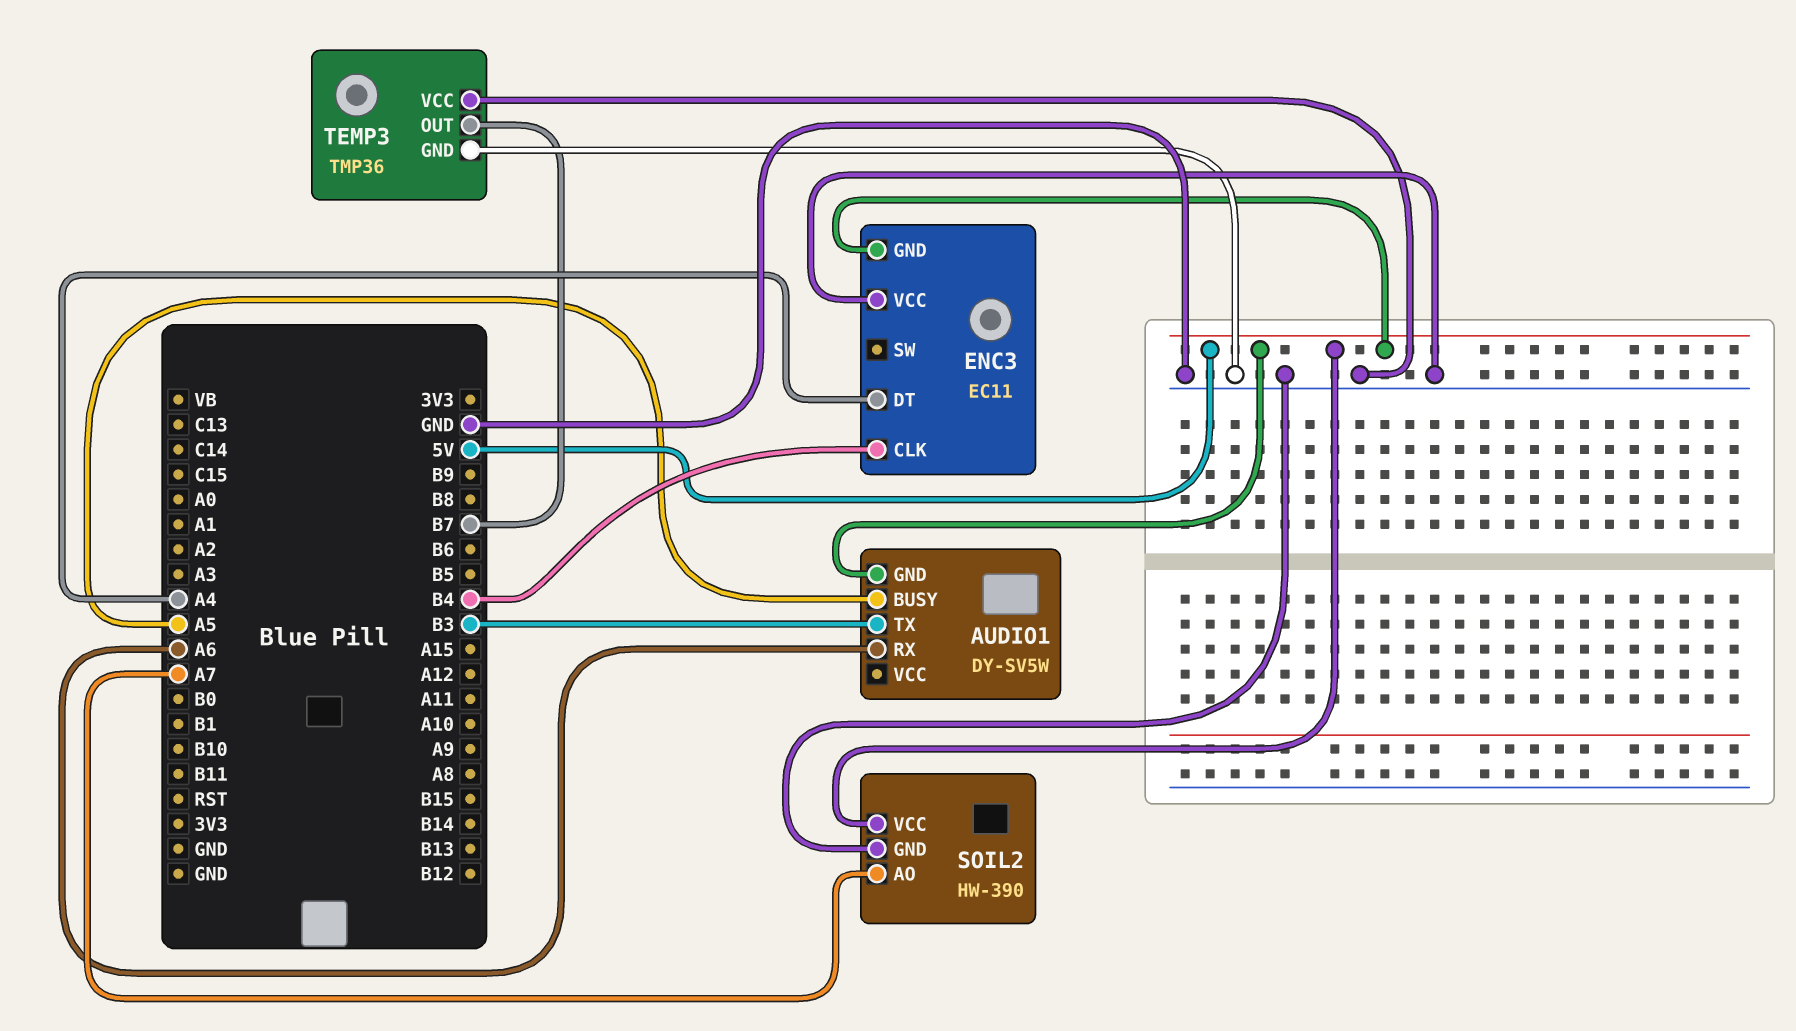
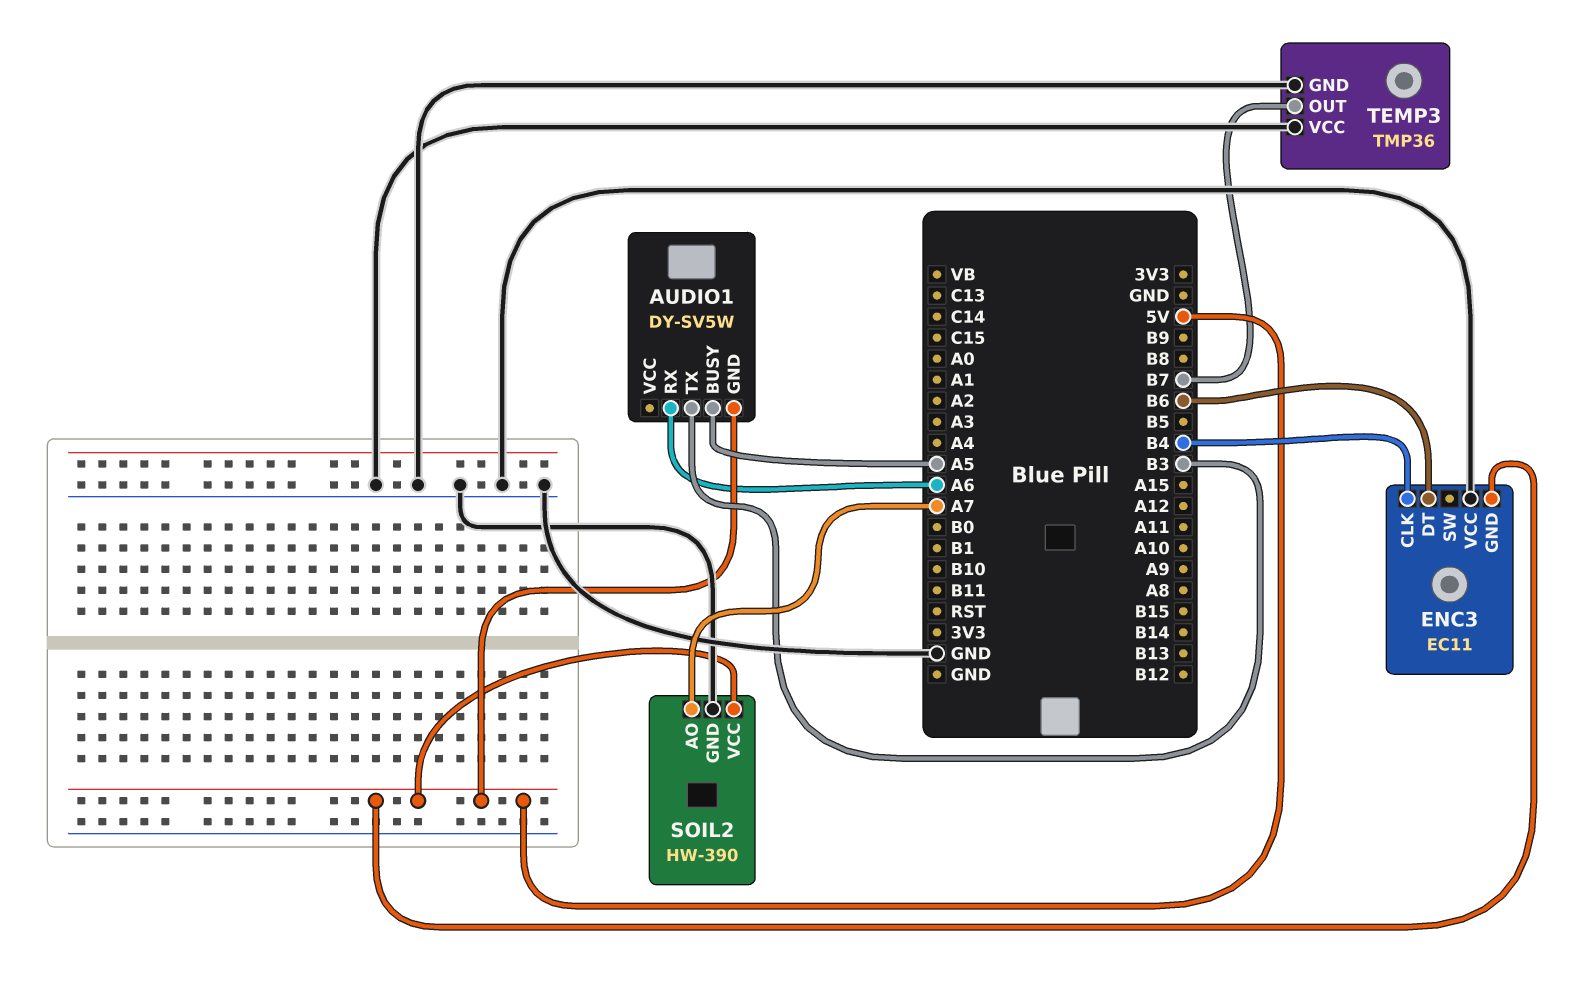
ENC3 pin DT: A4 -> B6

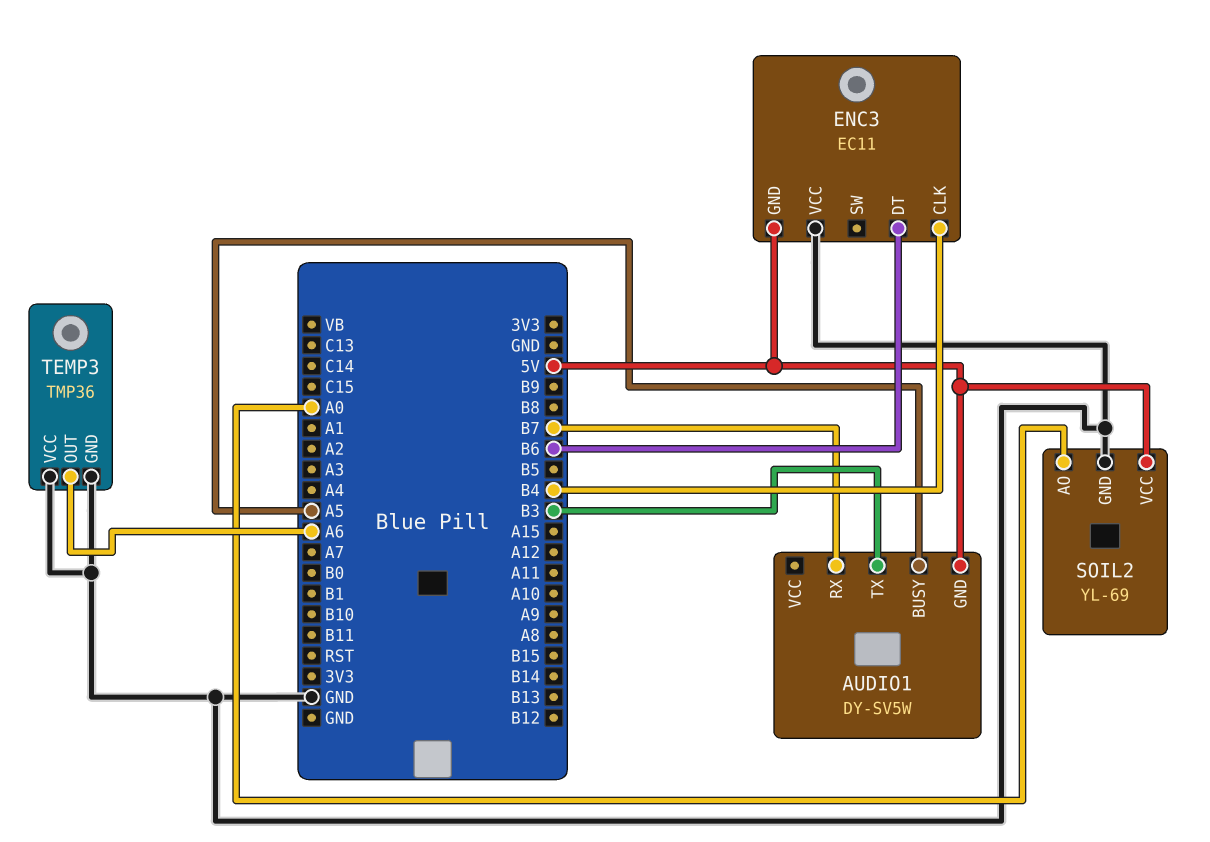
AUDIO1 pin RX: A6 -> B7
SOIL2: HW-390 -> YL-69
SOIL2 pin AO: A7 -> A0
TEMP3 pin OUT: B7 -> A6

